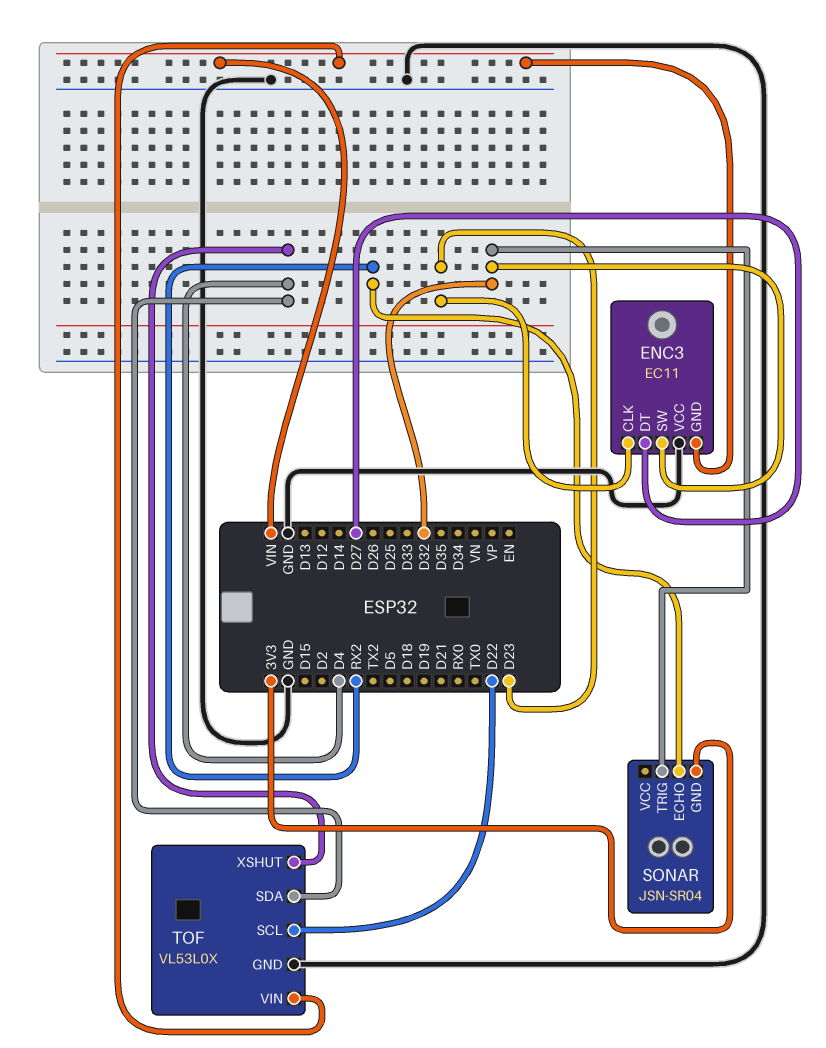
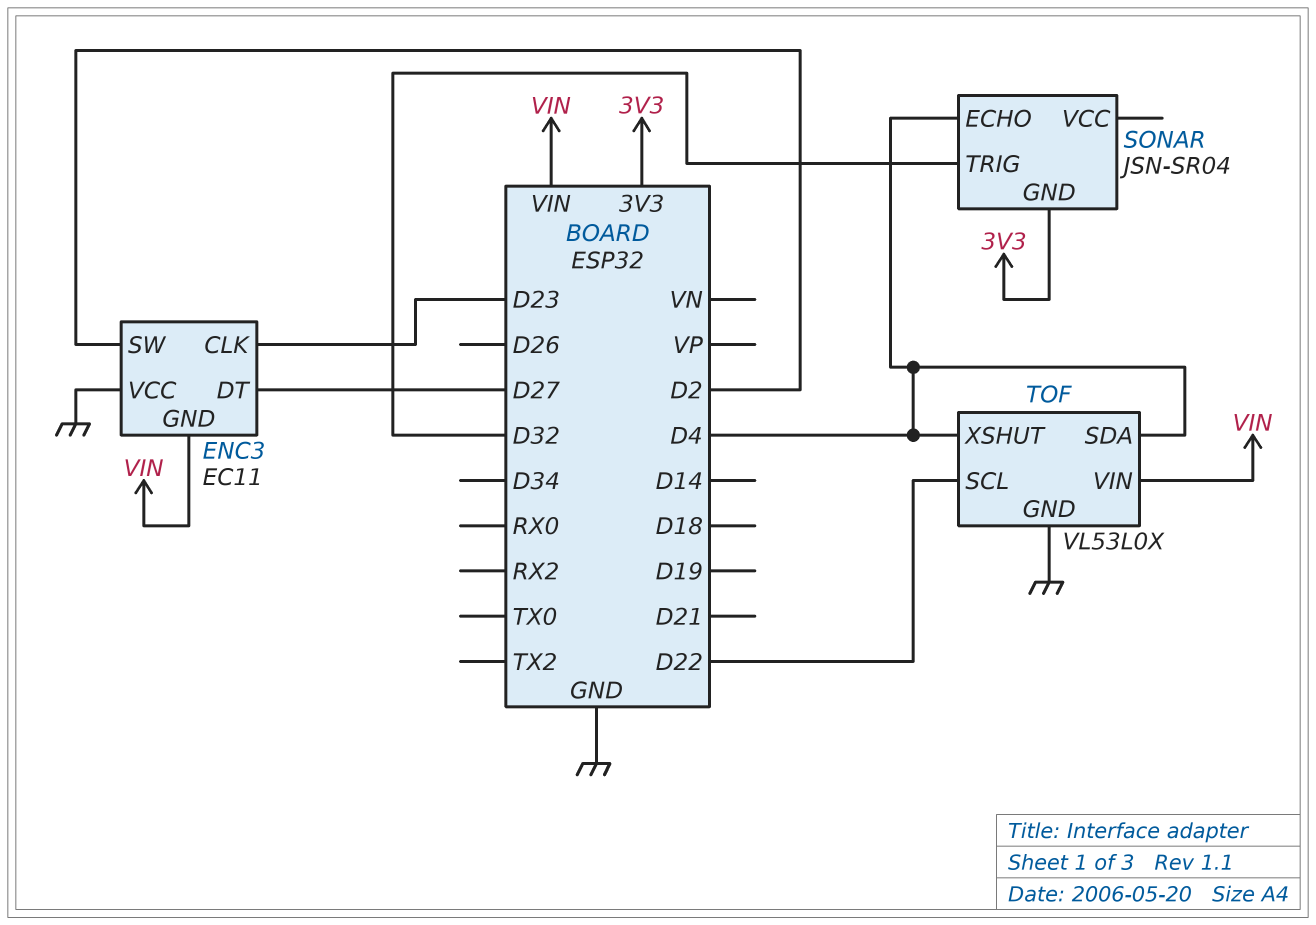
ENC3 pin SW: D32 -> D2
SONAR pin ECHO: RX2 -> D4

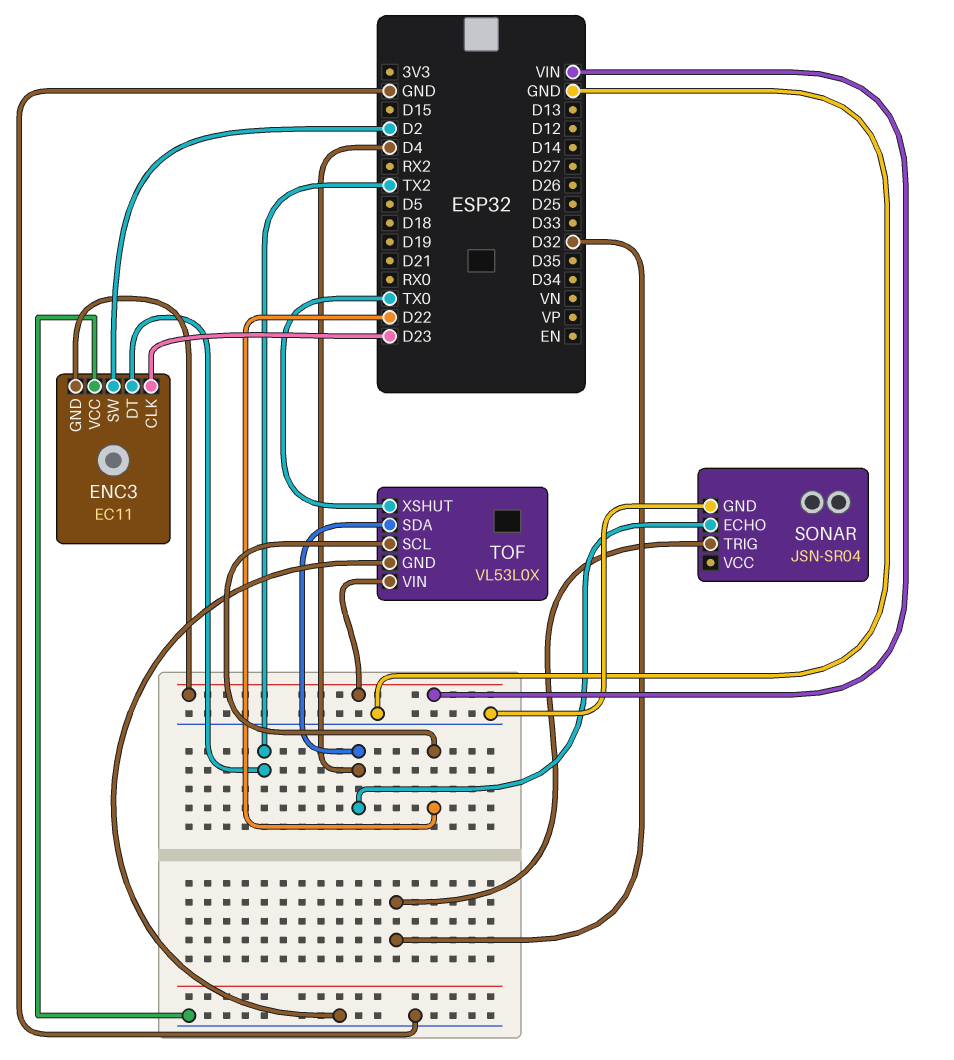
ENC3 pin DT: D27 -> TX2
SONAR pin GND: 3V3 -> GND
TOF pin XSHUT: D4 -> TX0

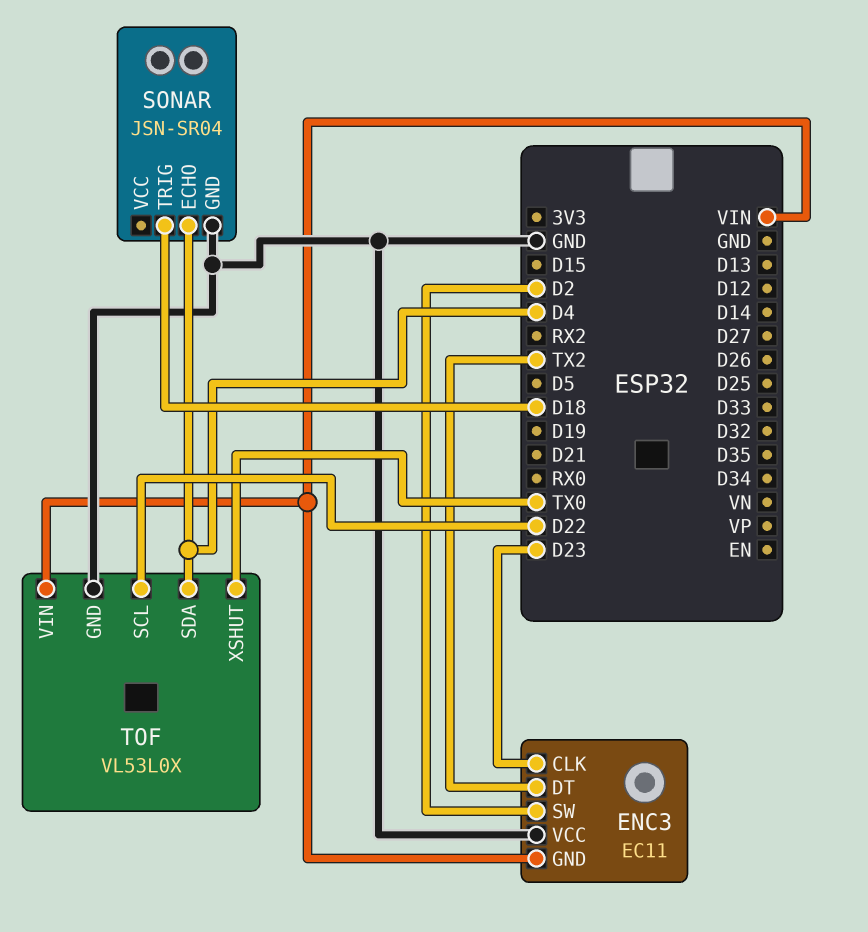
SONAR pin TRIG: D32 -> D18

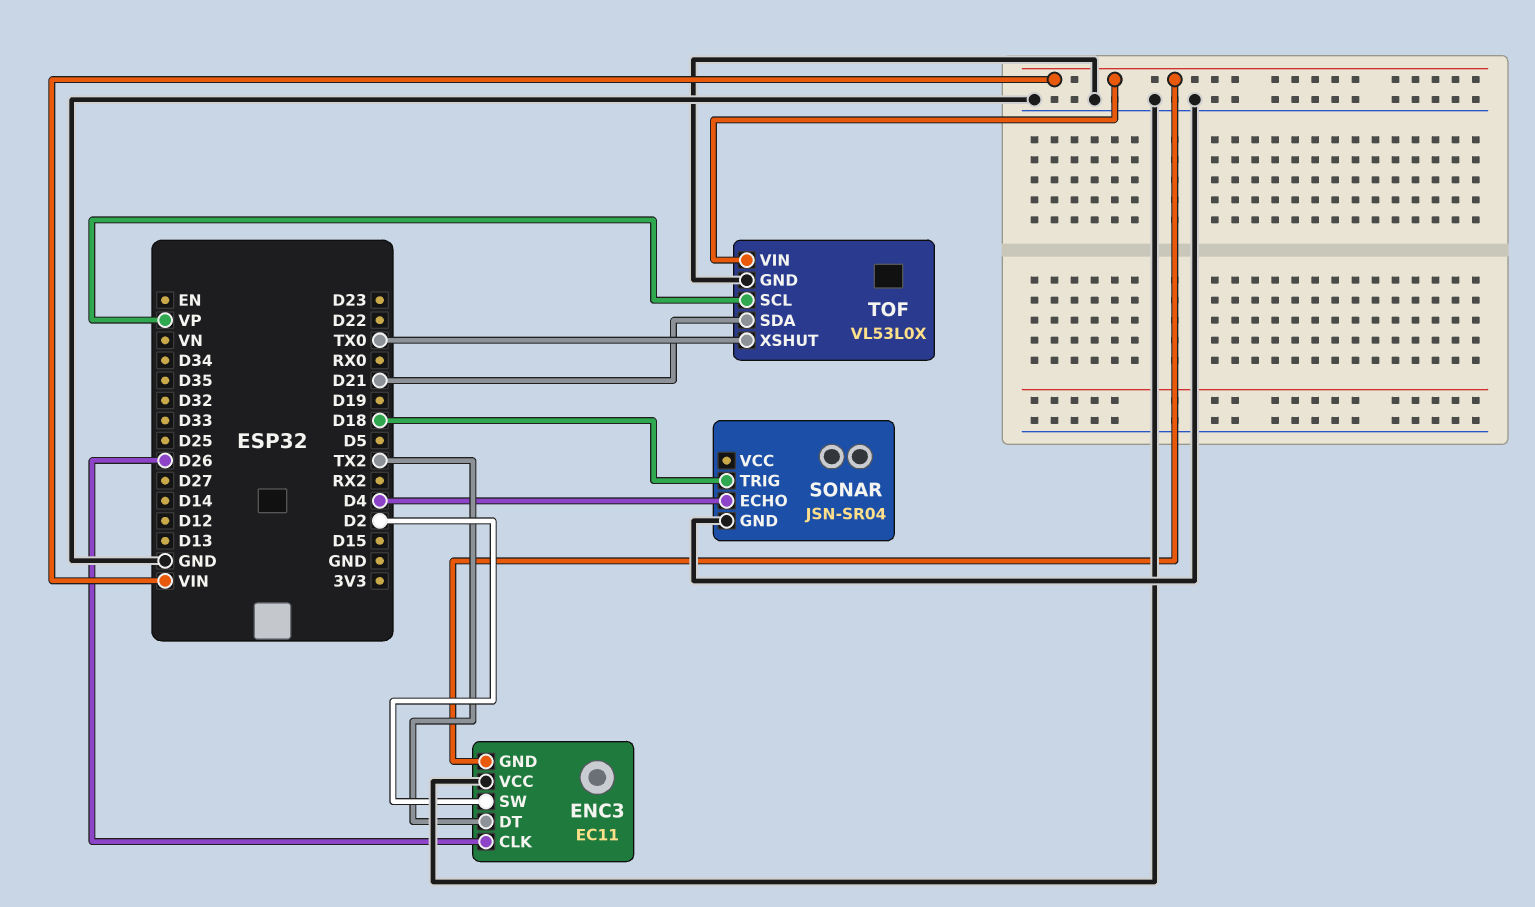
ENC3 pin CLK: D23 -> D26
TOF pin SCL: D22 -> VP
TOF pin SDA: D4 -> D21

